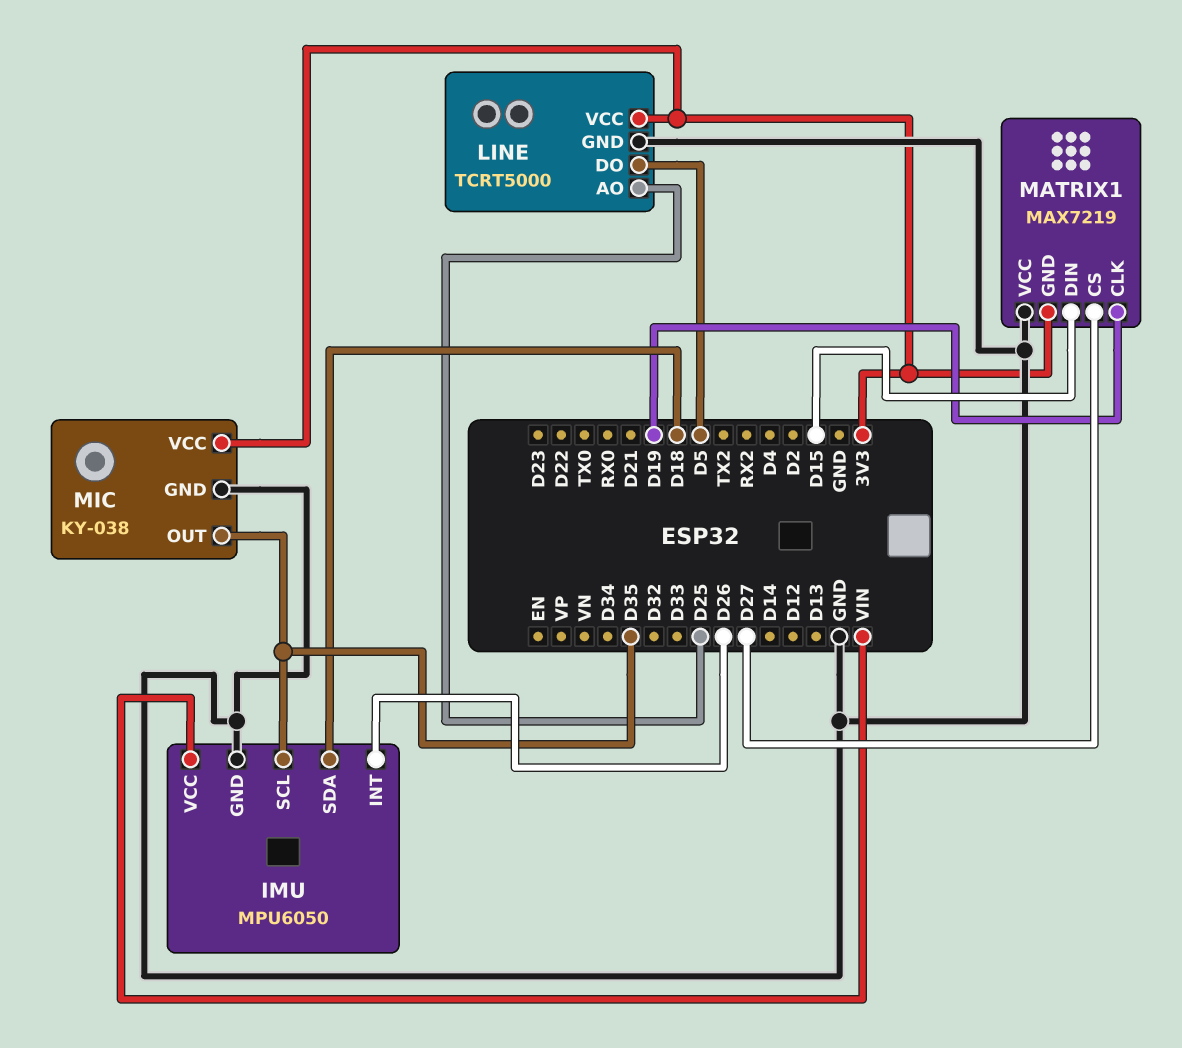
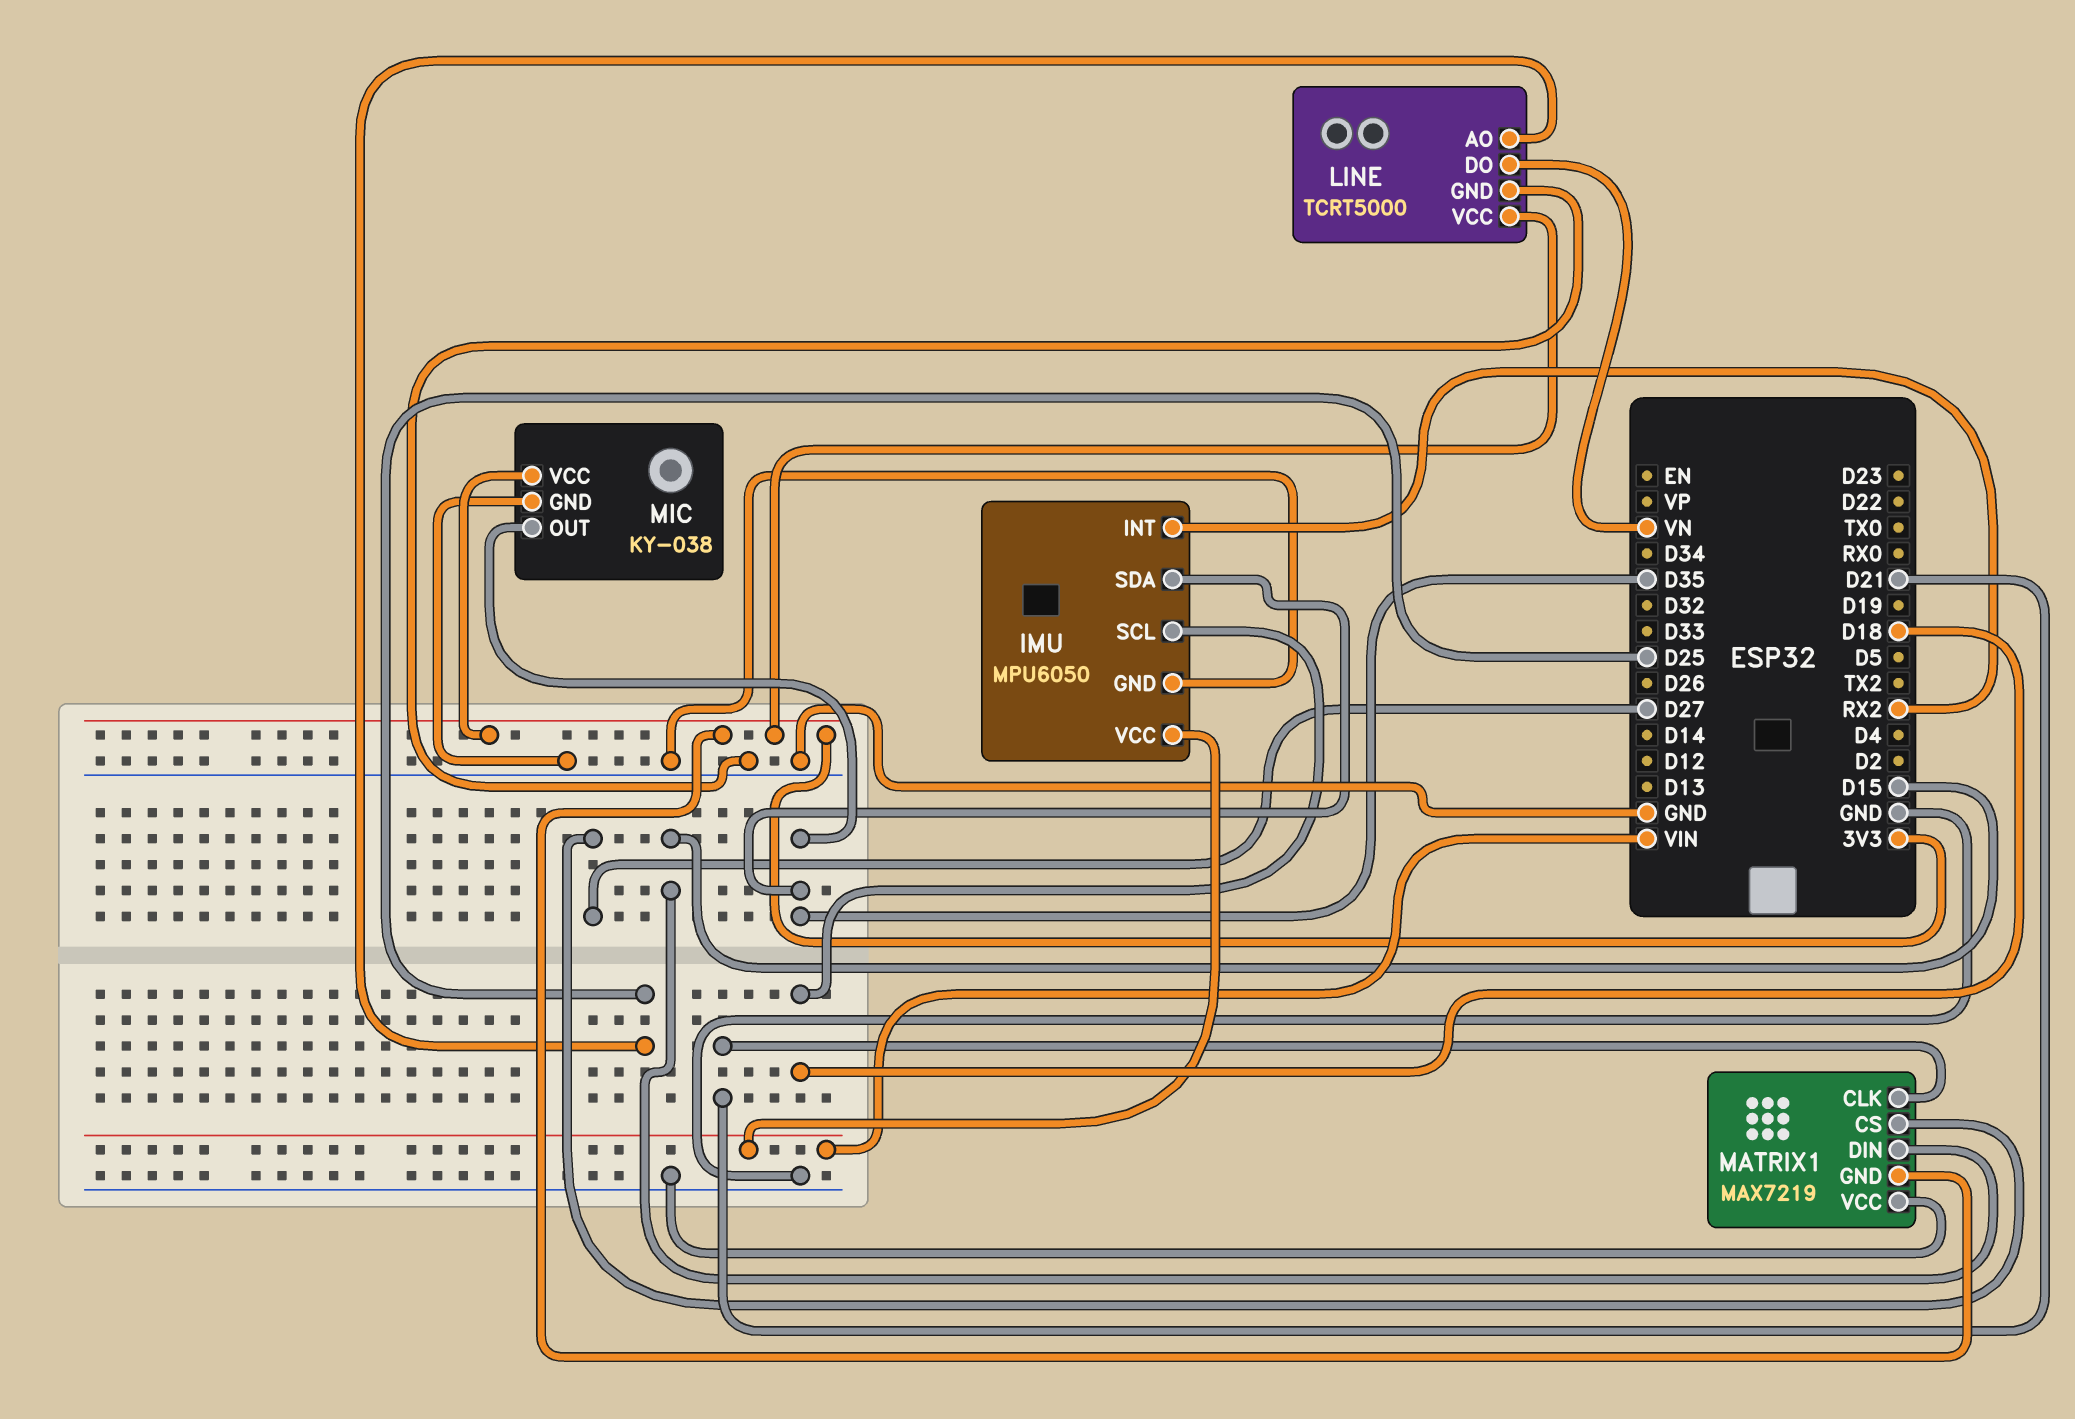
IMU pin INT: D26 -> RX2
IMU pin SCL: D35 -> D18
IMU pin SDA: D18 -> D35
LINE pin DO: D5 -> VN
MATRIX1 pin CLK: D19 -> D21

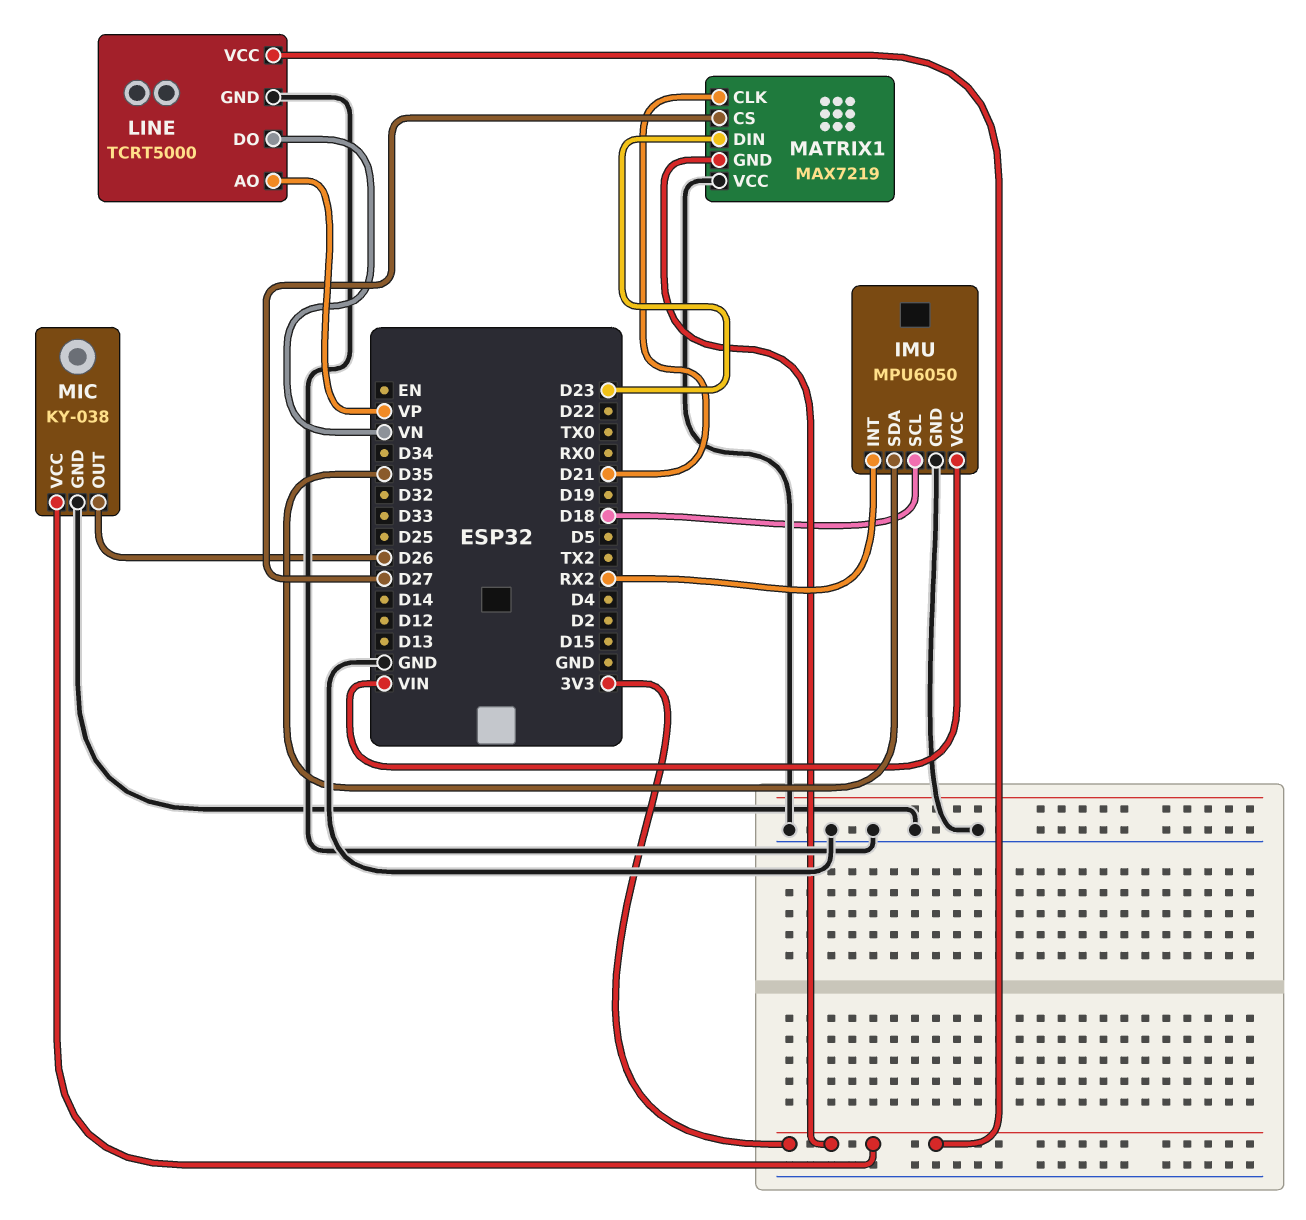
LINE pin AO: D25 -> VP
MATRIX1 pin DIN: D15 -> D23
MIC pin OUT: D35 -> D26

